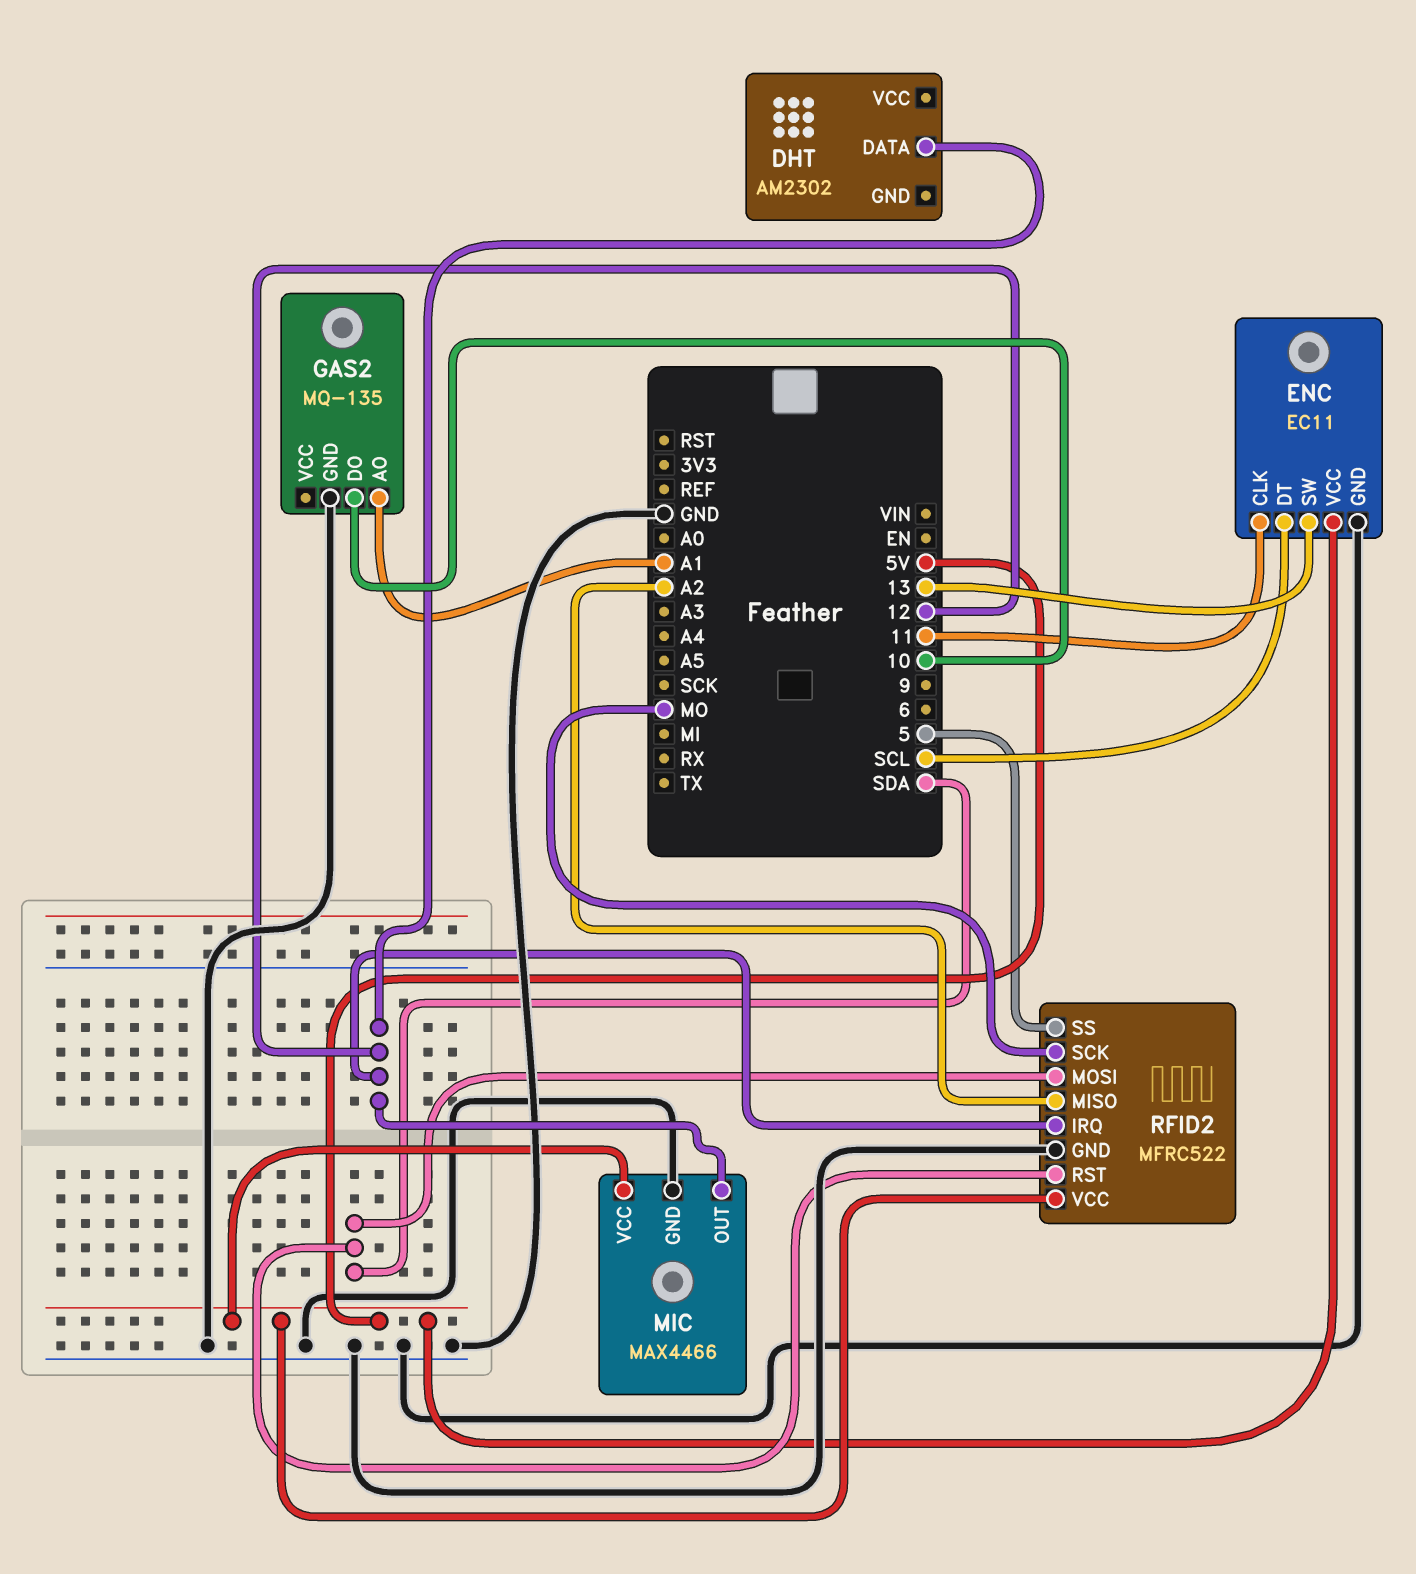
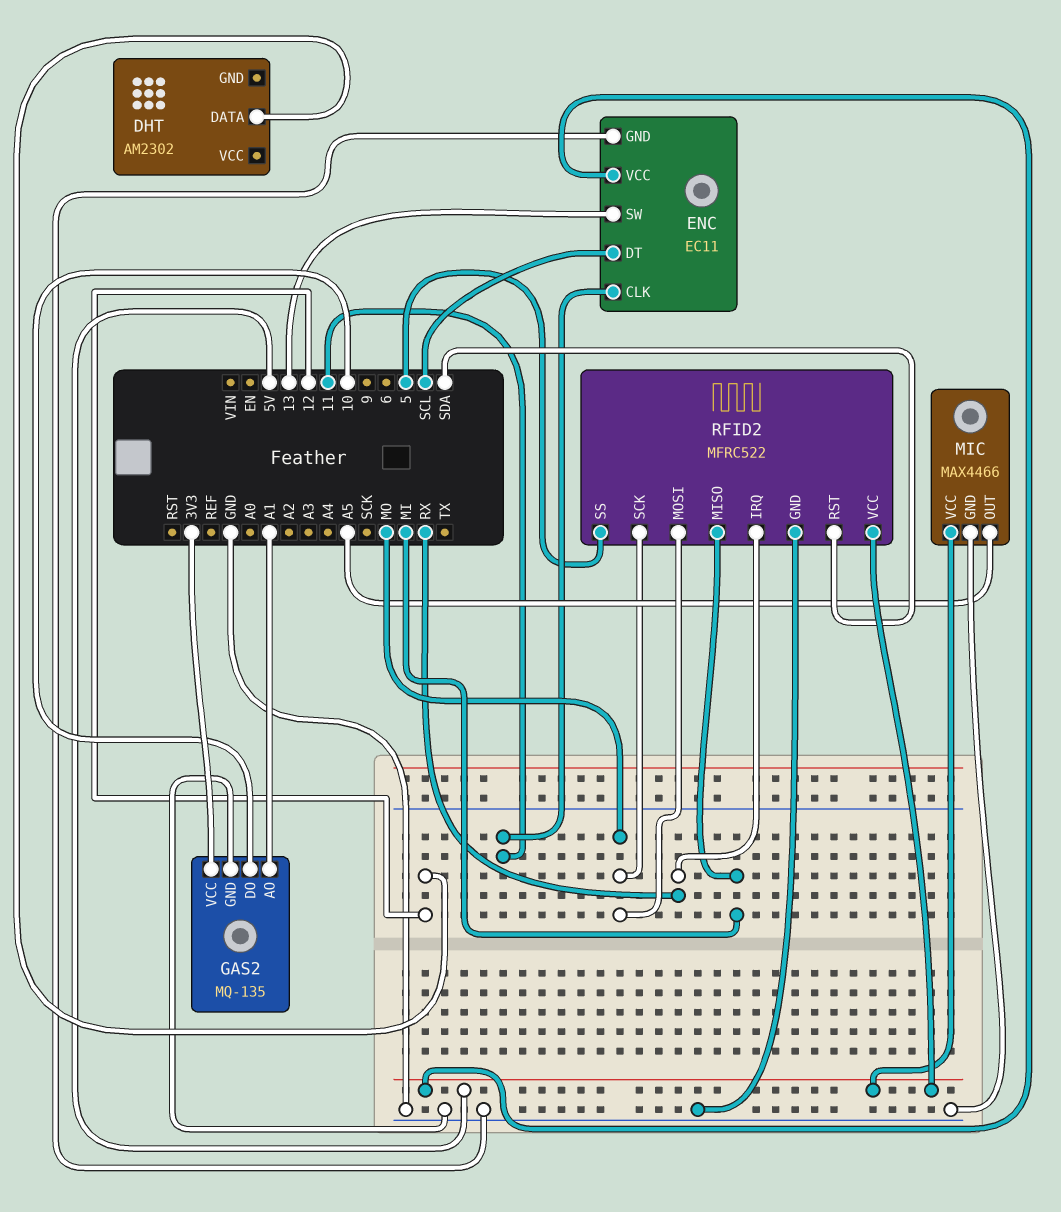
GAS2 pin VCC: none -> 3V3
MIC pin OUT: 12 -> A5
RFID2 pin IRQ: 12 -> RX
RFID2 pin MISO: A2 -> MI
RFID2 pin MOSI: SDA -> MO

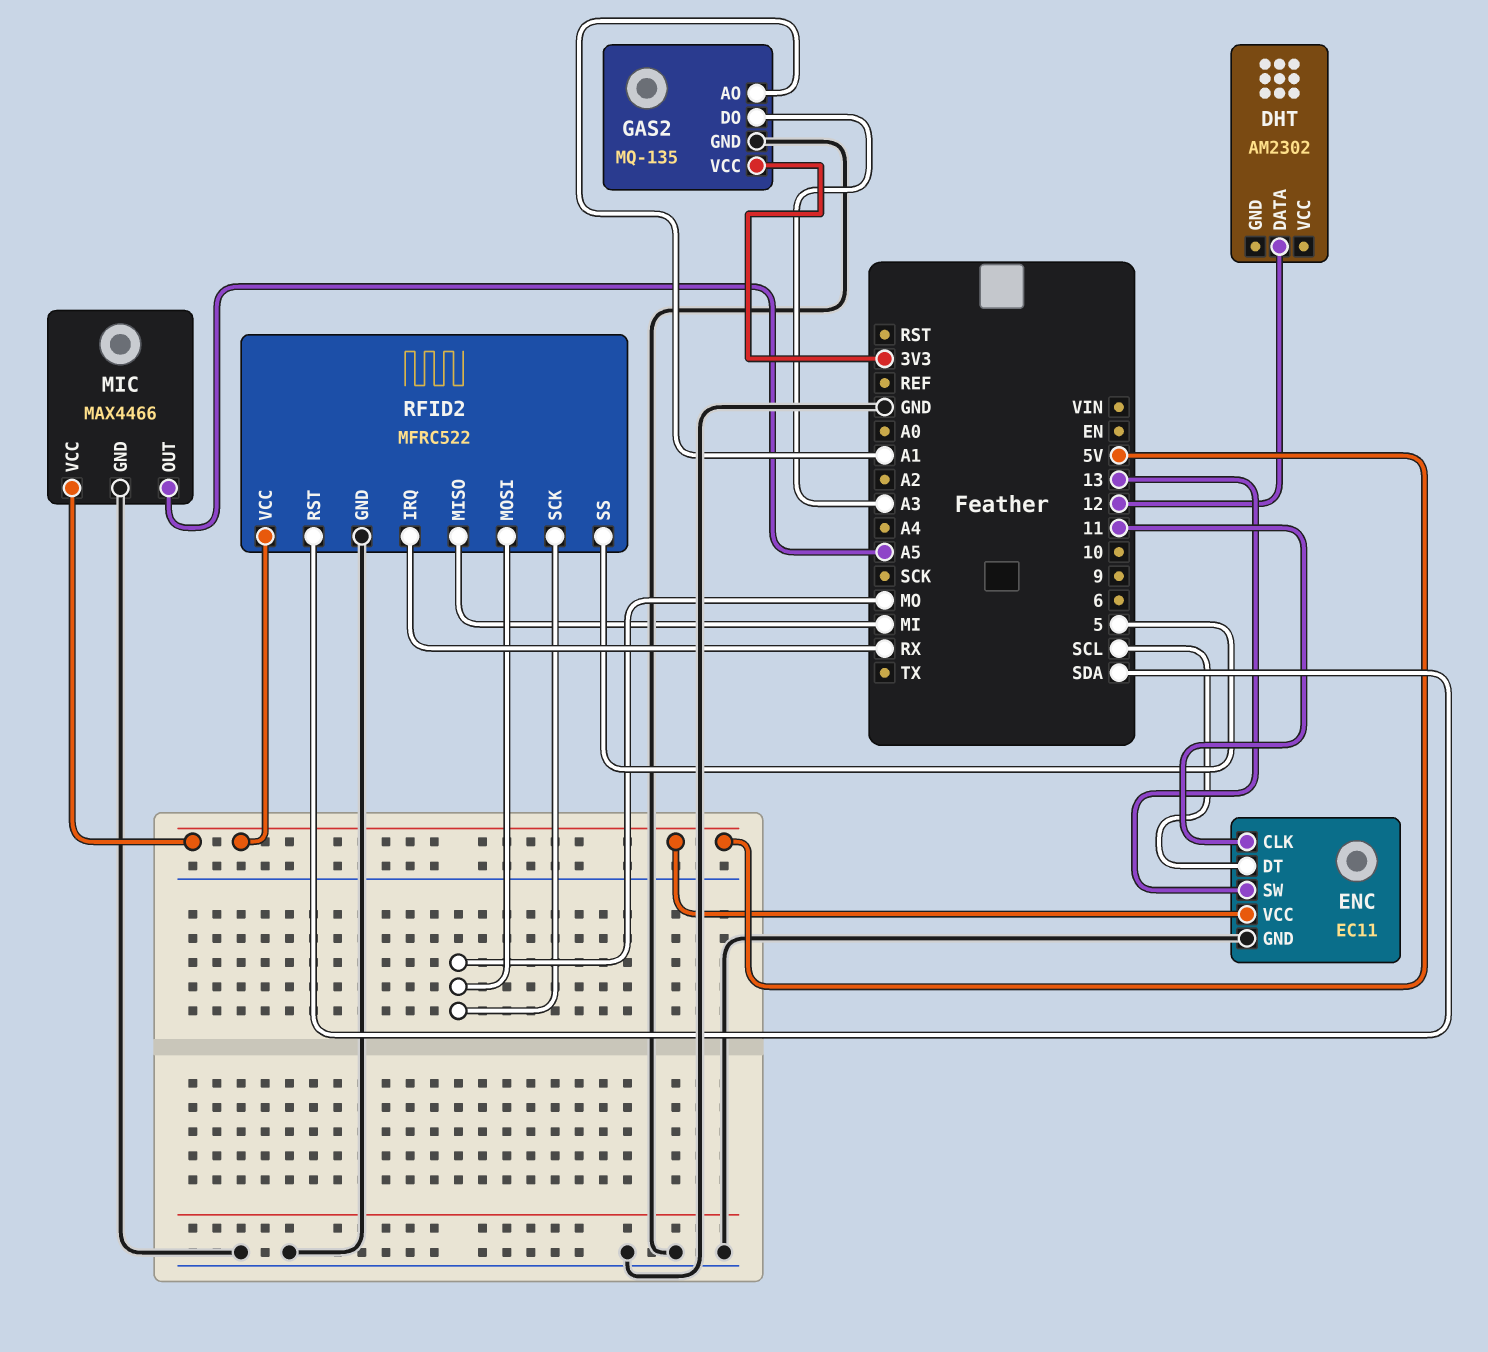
GAS2 pin DO: 10 -> A3

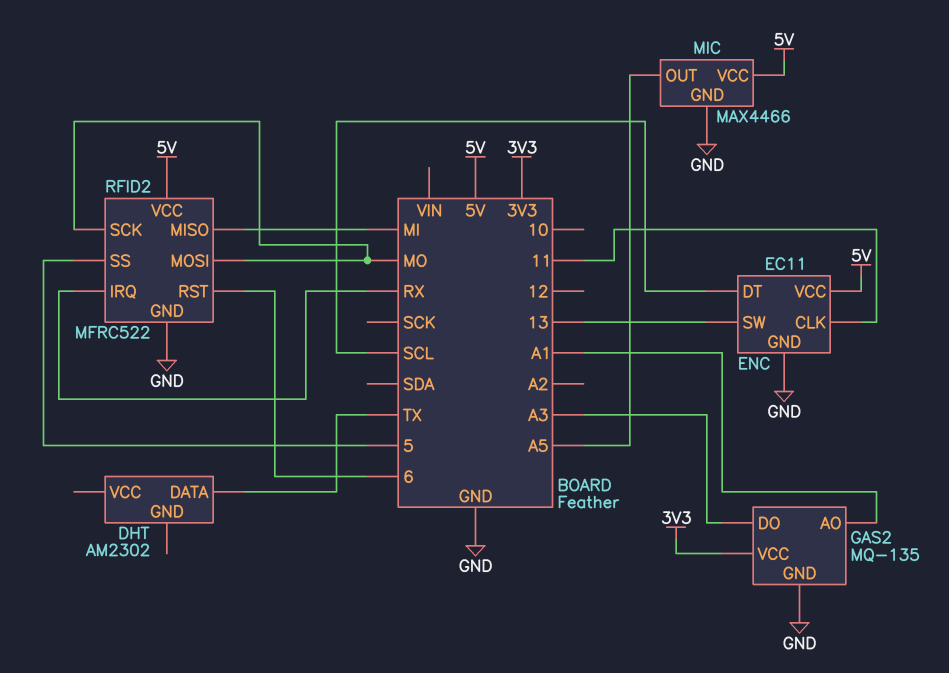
DHT pin DATA: 12 -> TX
RFID2 pin RST: SDA -> 6

